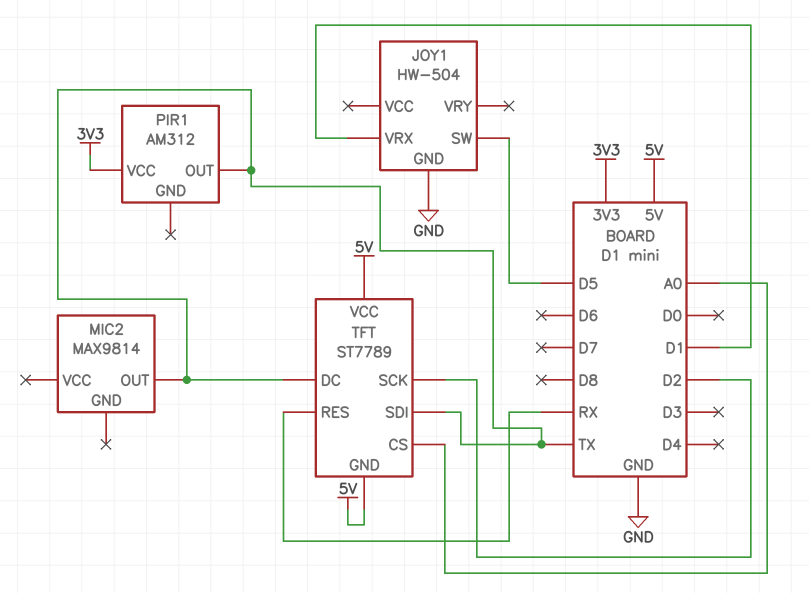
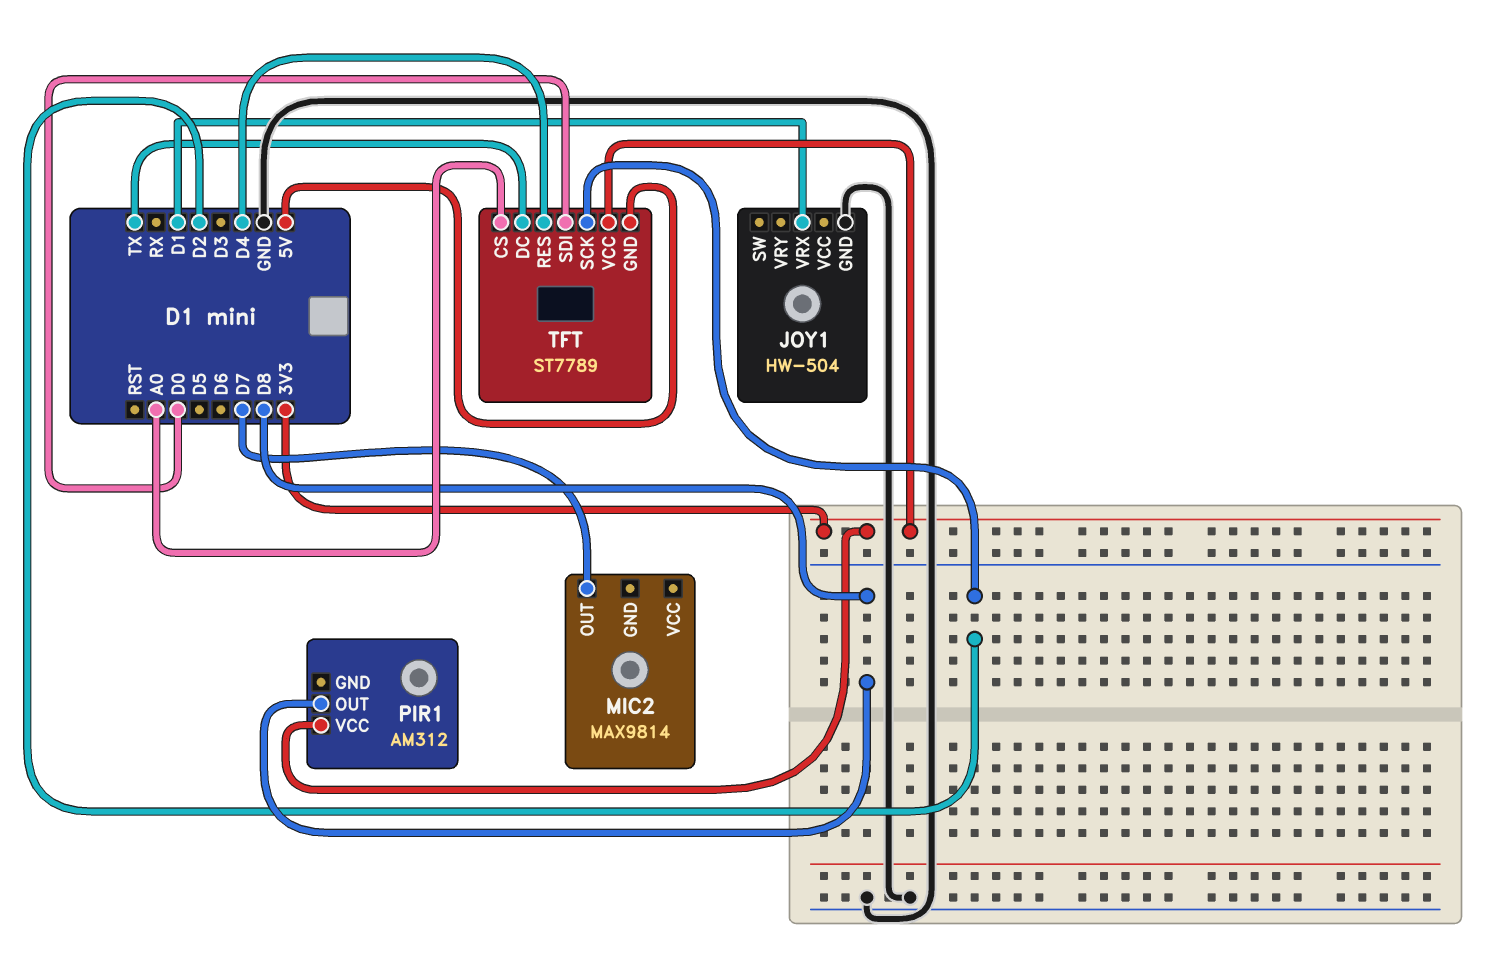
JOY1 pin SW: D5 -> none
MIC2 pin OUT: TX -> D7
PIR1 pin OUT: TX -> D8
TFT pin RES: RX -> D4
TFT pin SDI: TX -> D0
TFT pin VCC: 5V -> 3V3

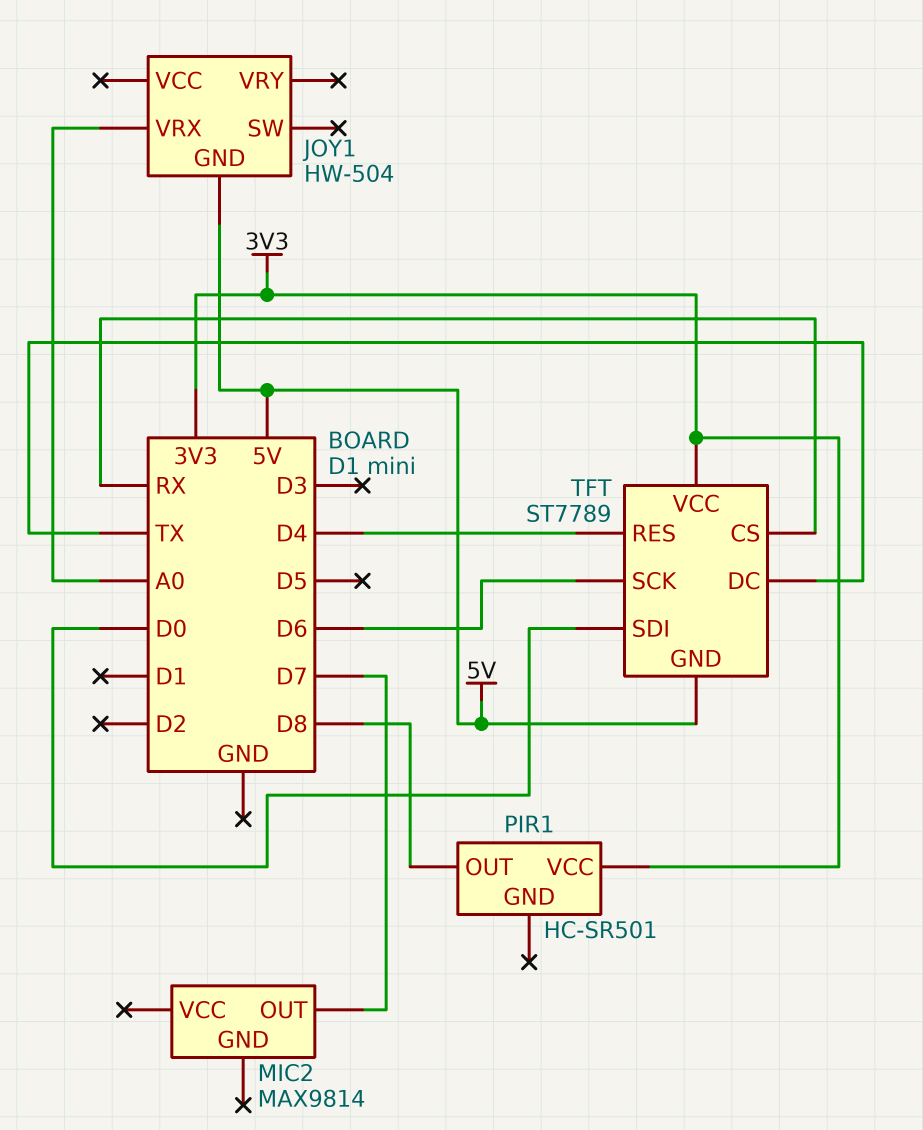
JOY1 pin GND: GND -> 5V
JOY1 pin VRX: D1 -> A0
PIR1: AM312 -> HC-SR501
TFT pin CS: A0 -> RX
TFT pin SCK: D2 -> D6

